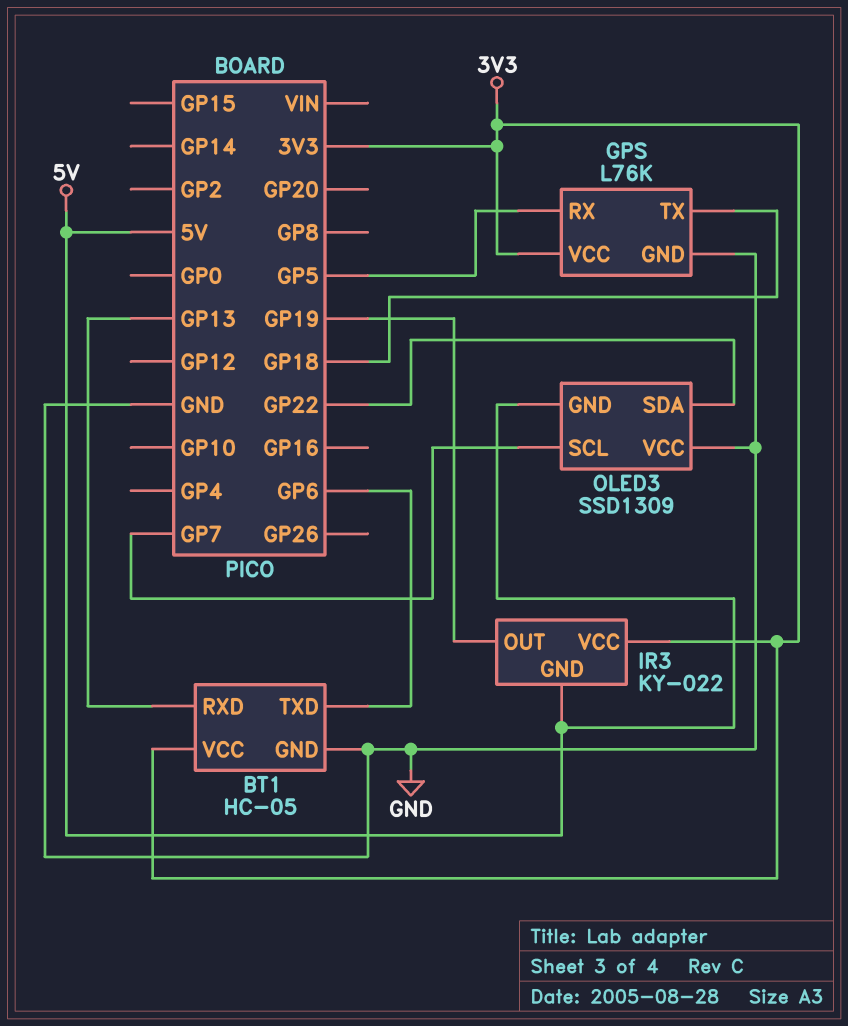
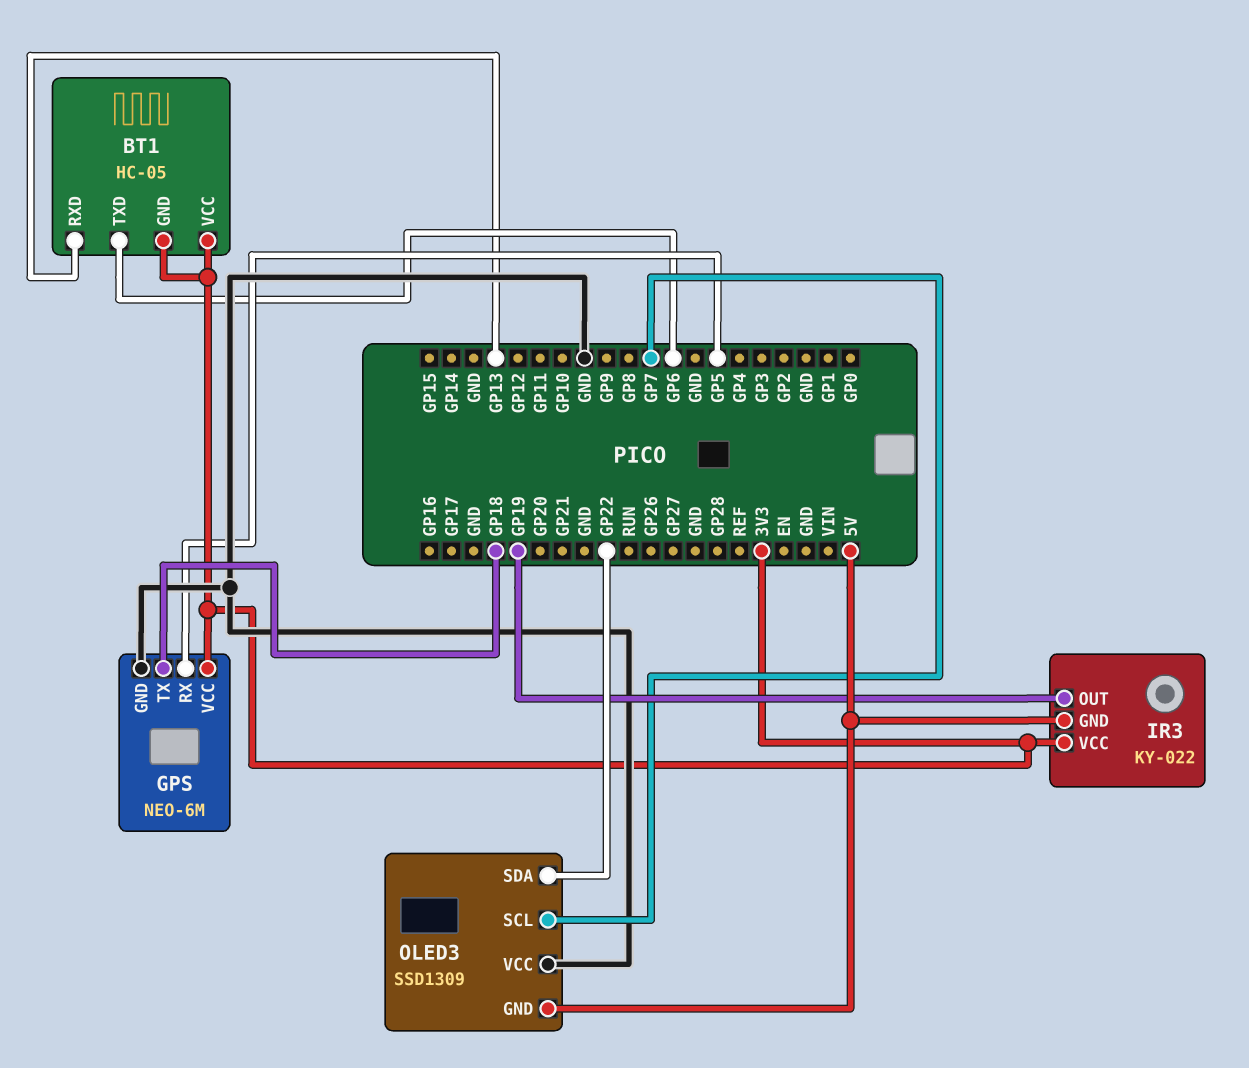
BT1 pin GND: GND -> 3V3
GPS: L76K -> NEO-6M

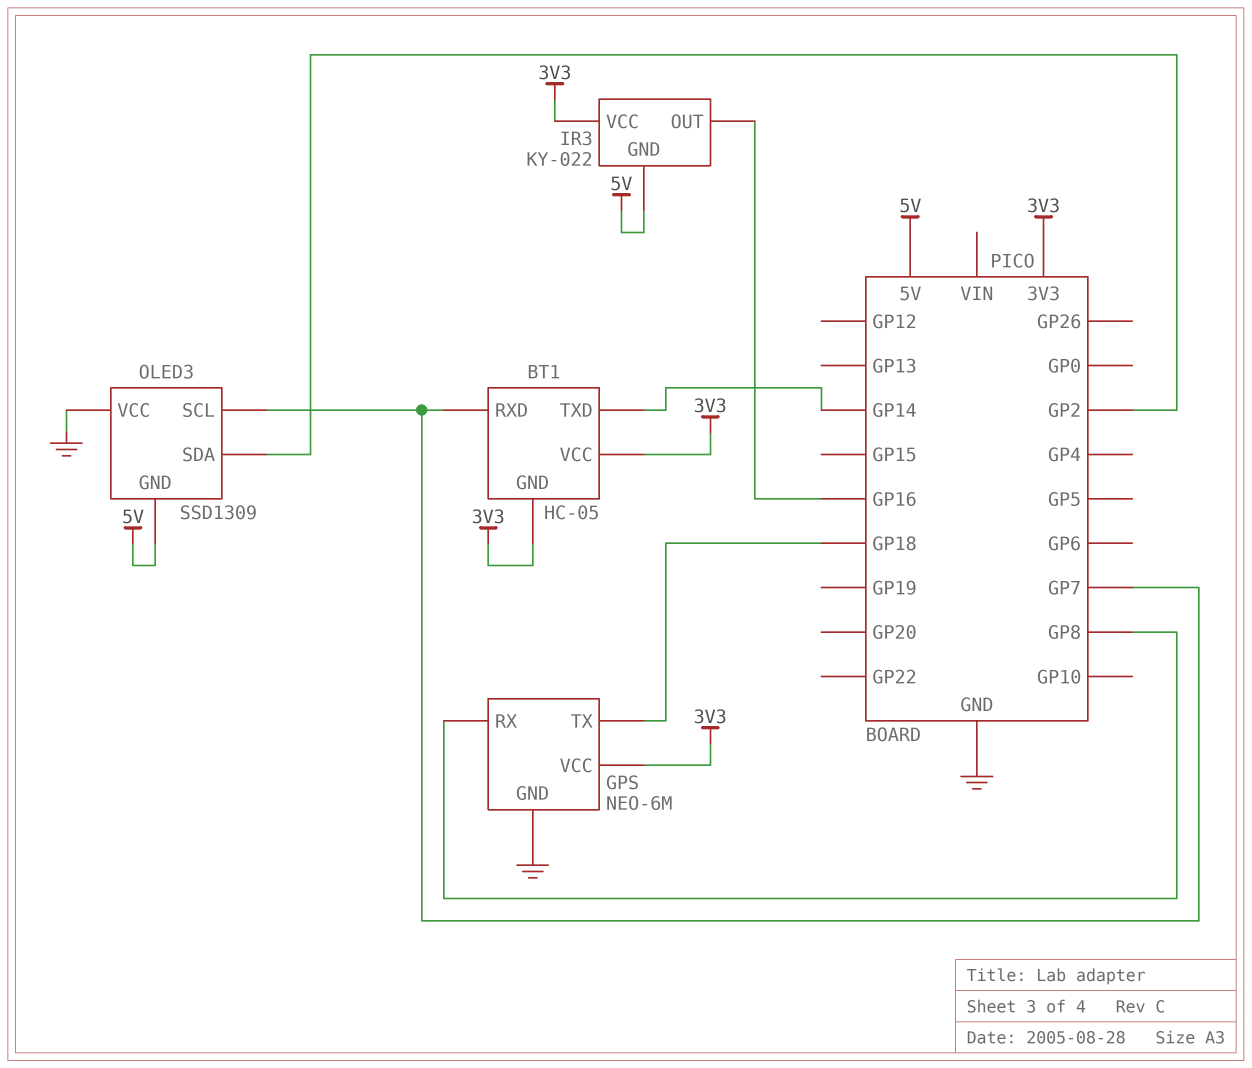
BT1 pin RXD: GP13 -> GP7
BT1 pin TXD: GP6 -> GP14
GPS pin RX: GP5 -> GP8
IR3 pin OUT: GP19 -> GP16
OLED3 pin SDA: GP22 -> GP2

